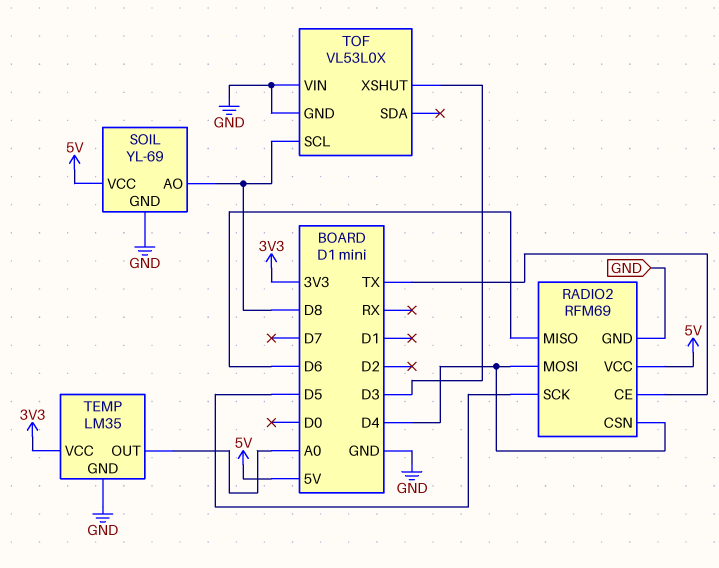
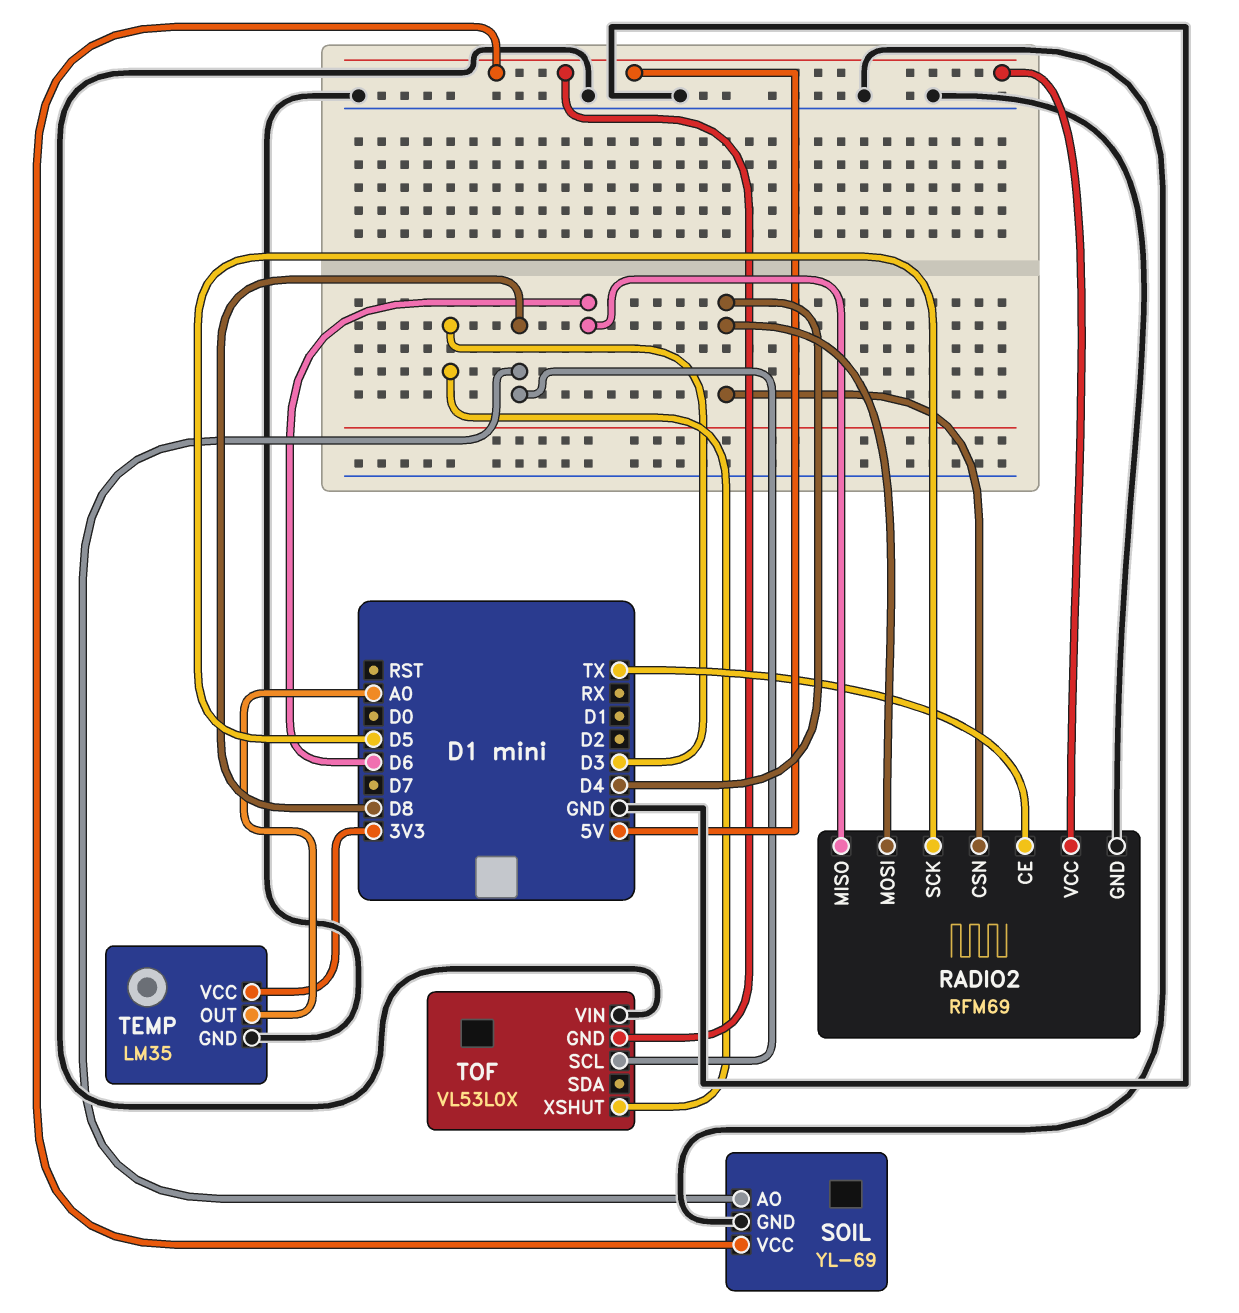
TOF pin GND: GND -> 5V

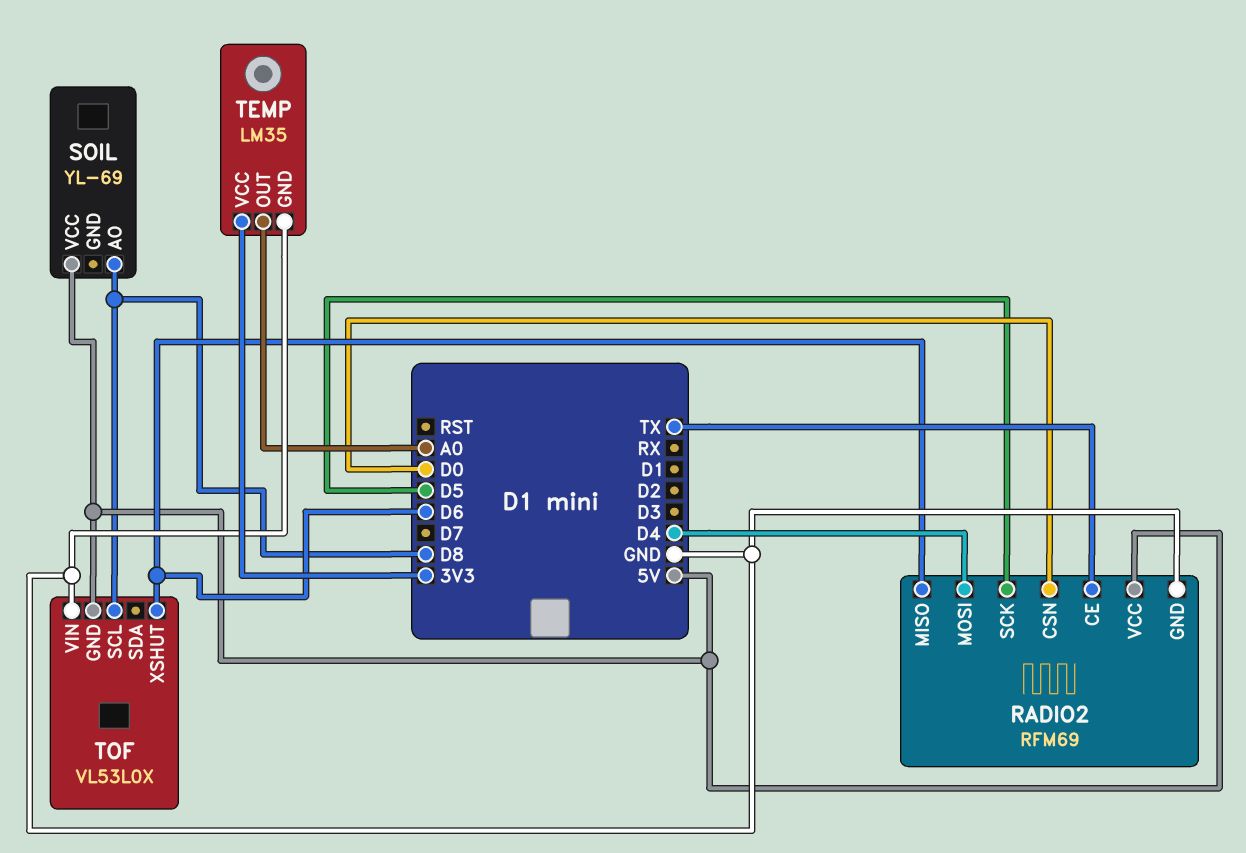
RADIO2 pin CSN: D4 -> D0
SOIL pin GND: GND -> none
TOF pin XSHUT: D3 -> D6

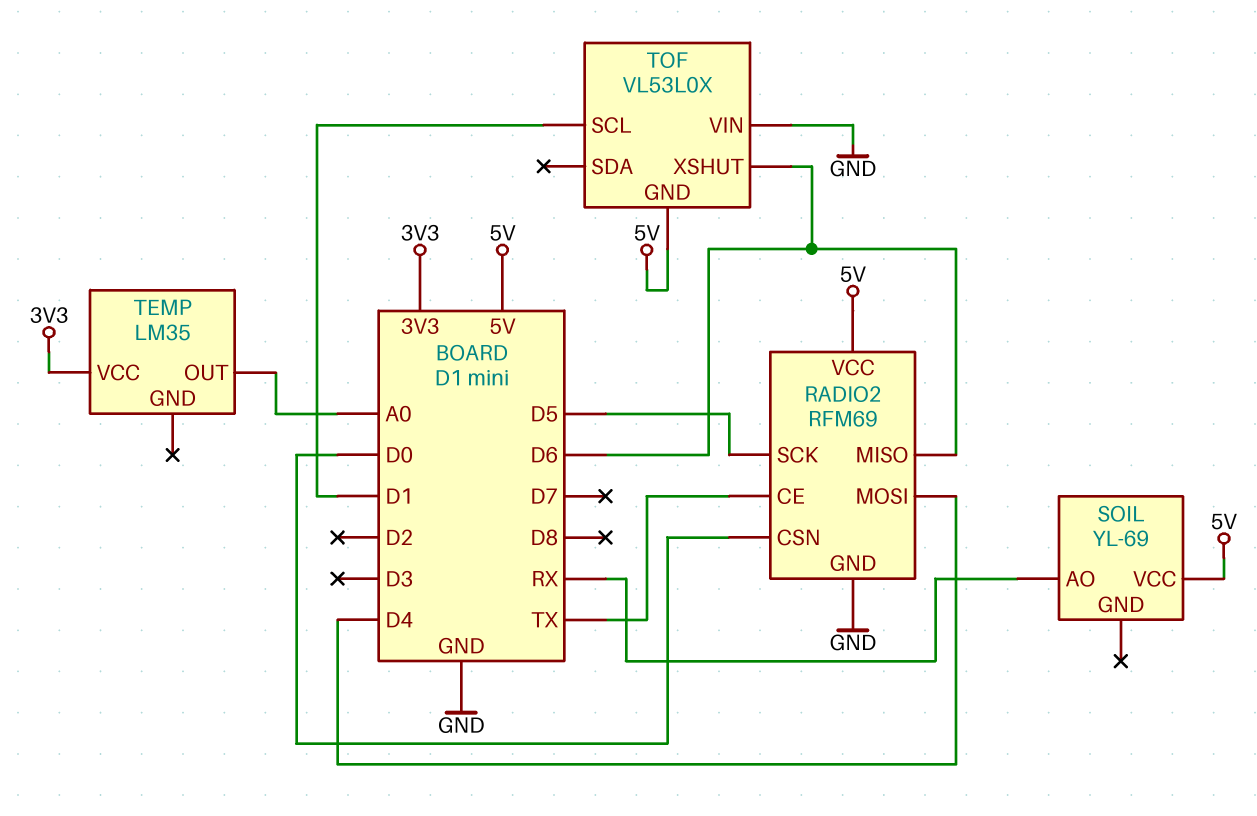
SOIL pin AO: D8 -> RX
TEMP pin GND: GND -> none
TOF pin SCL: D8 -> D1

